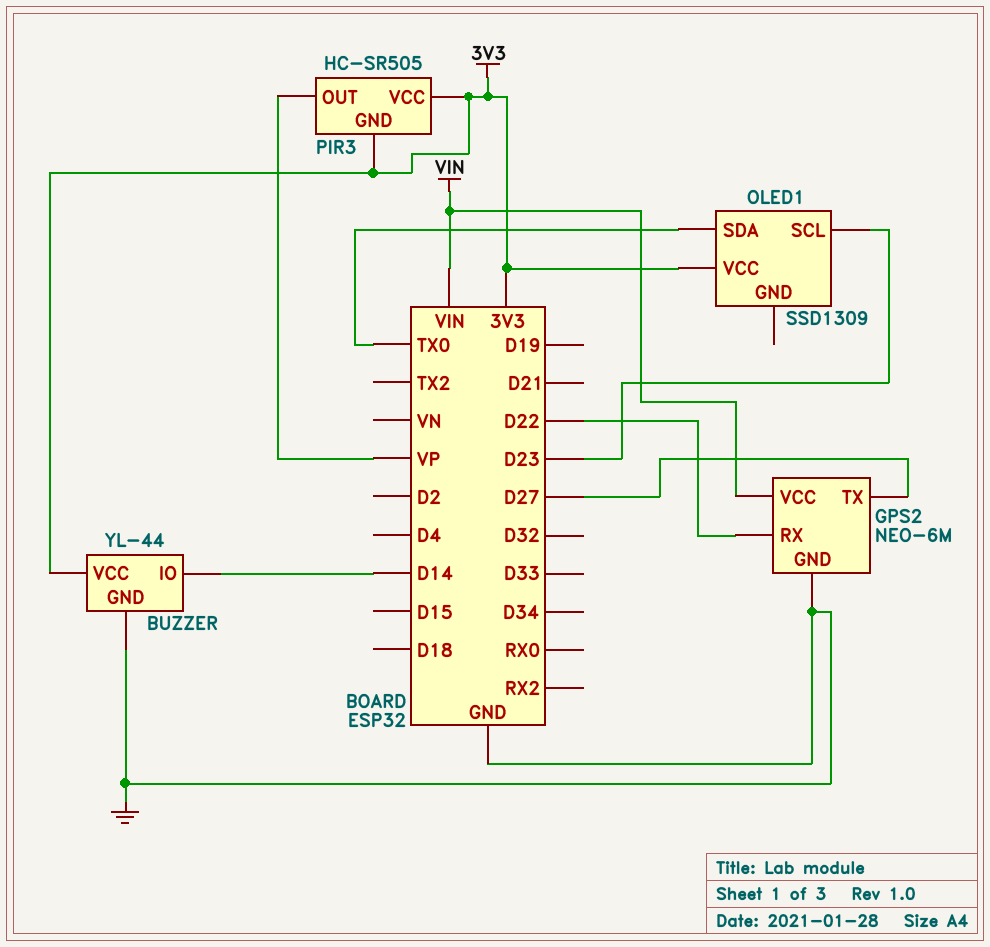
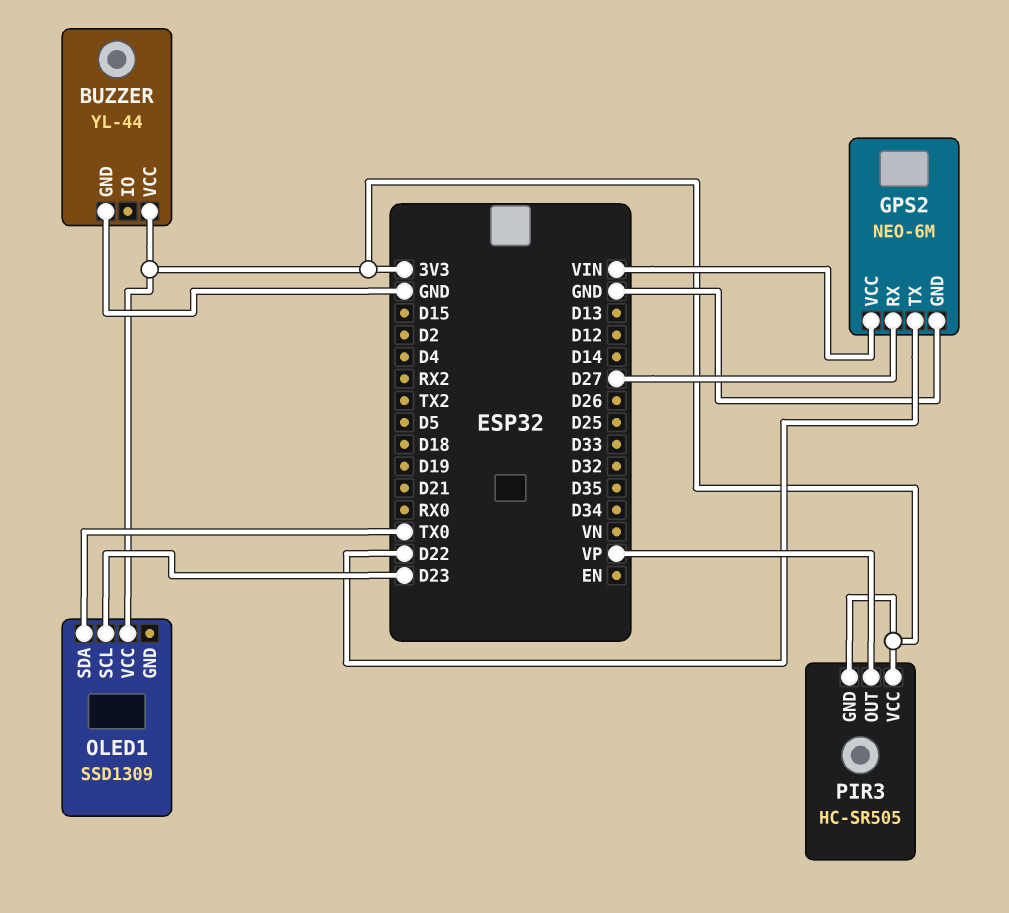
BUZZER pin IO: D14 -> none
GPS2 pin RX: D22 -> D27
GPS2 pin TX: D27 -> D22

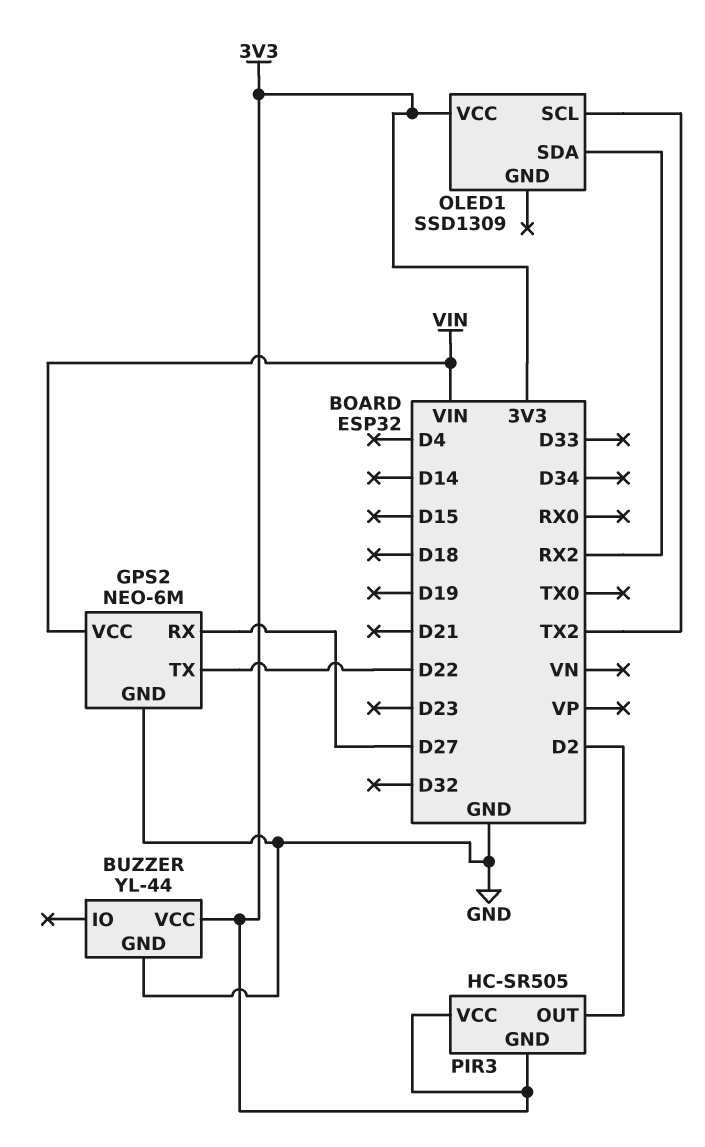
OLED1 pin SCL: D23 -> TX2
OLED1 pin SDA: TX0 -> RX2
PIR3 pin OUT: VP -> D2

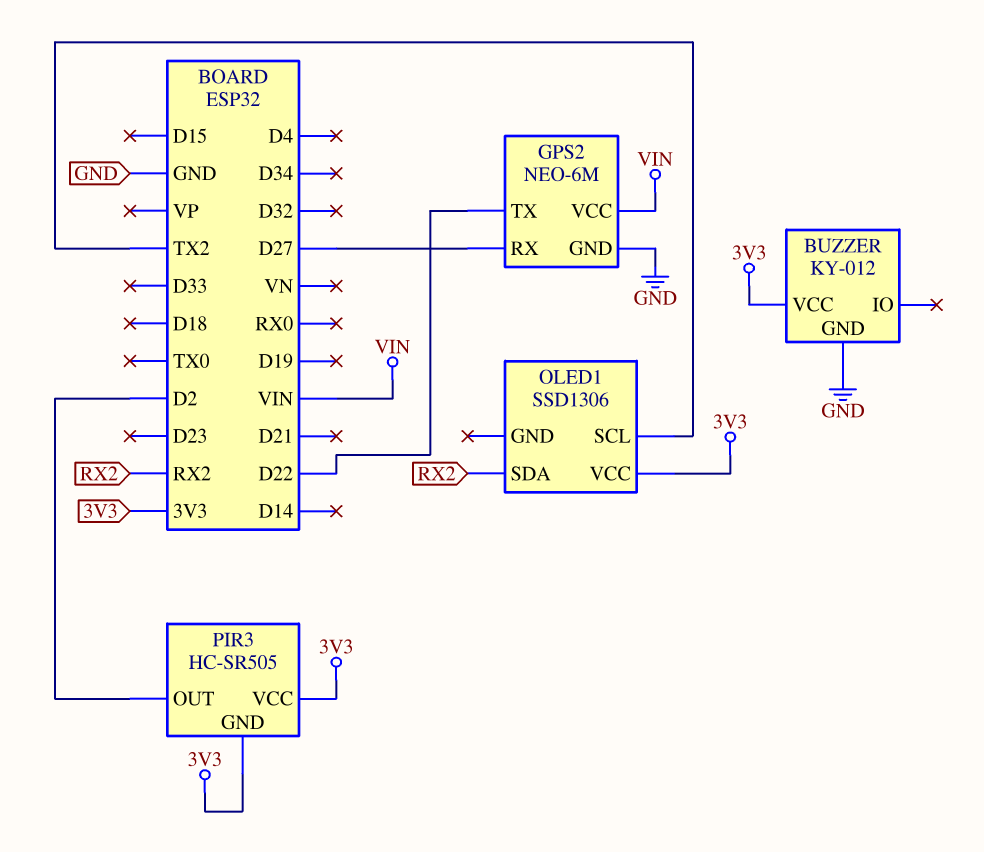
BUZZER: YL-44 -> KY-012
OLED1: SSD1309 -> SSD1306

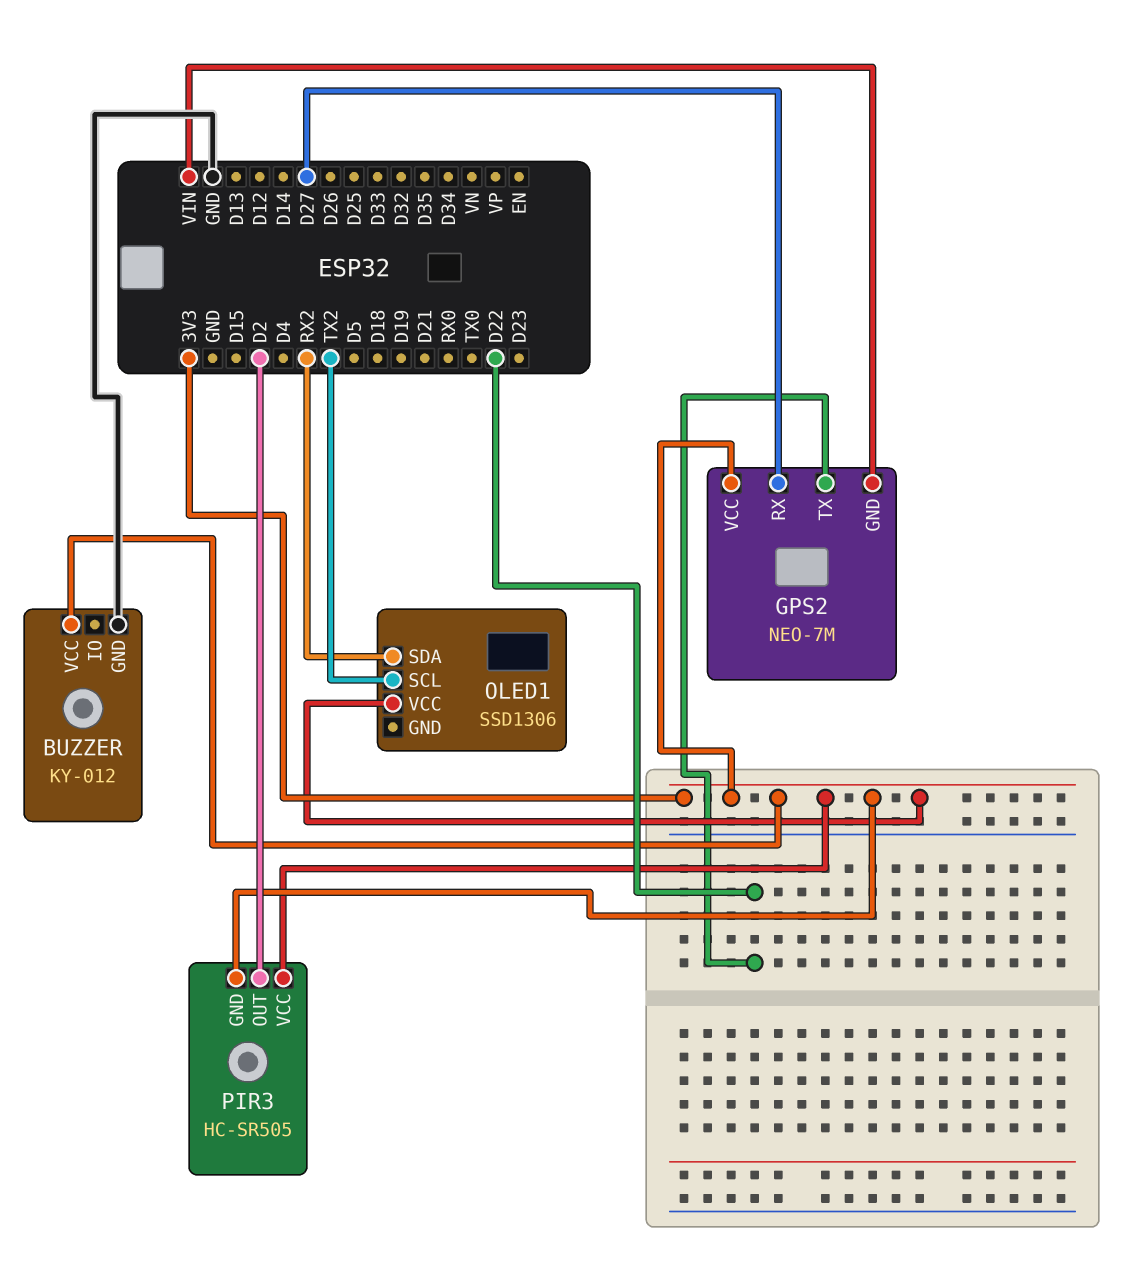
GPS2: NEO-6M -> NEO-7M
GPS2 pin GND: GND -> VIN
GPS2 pin VCC: VIN -> 3V3

